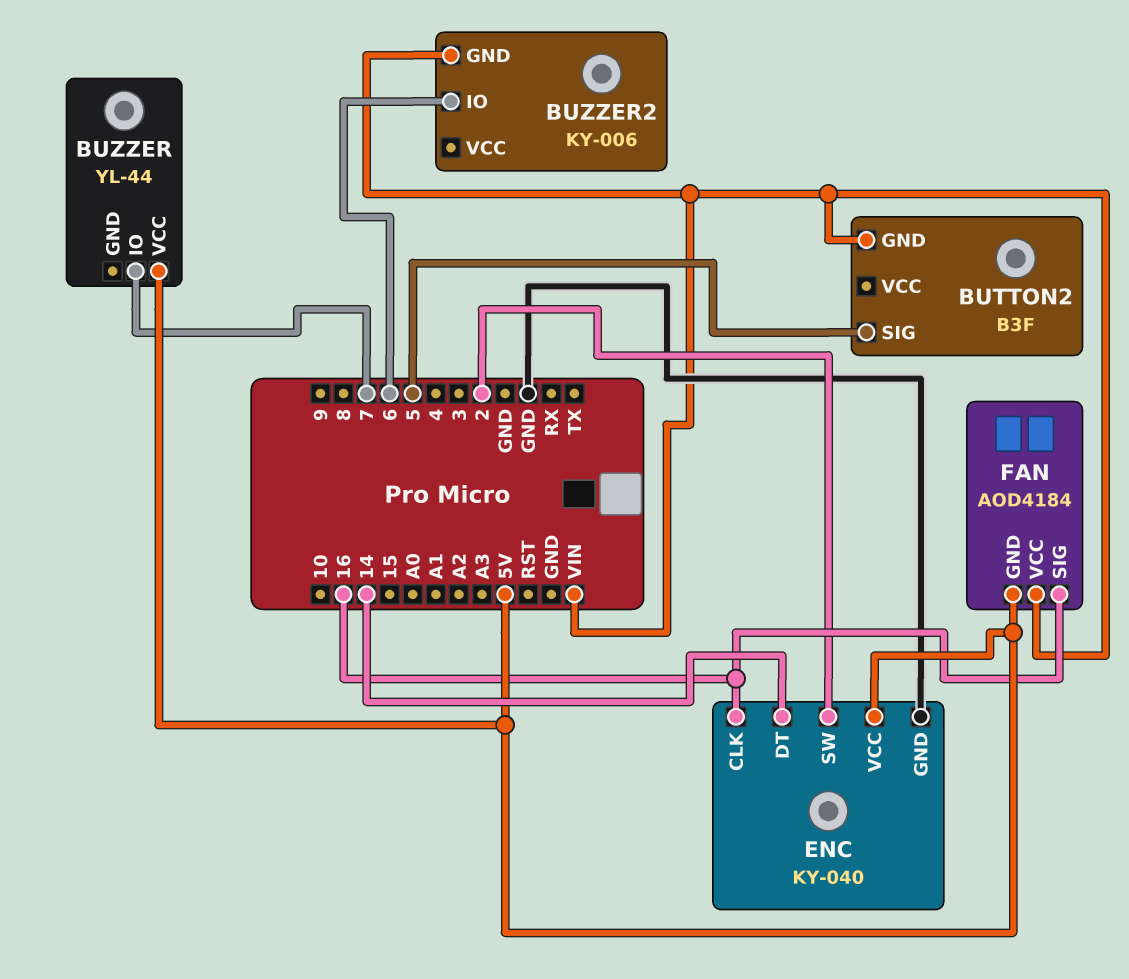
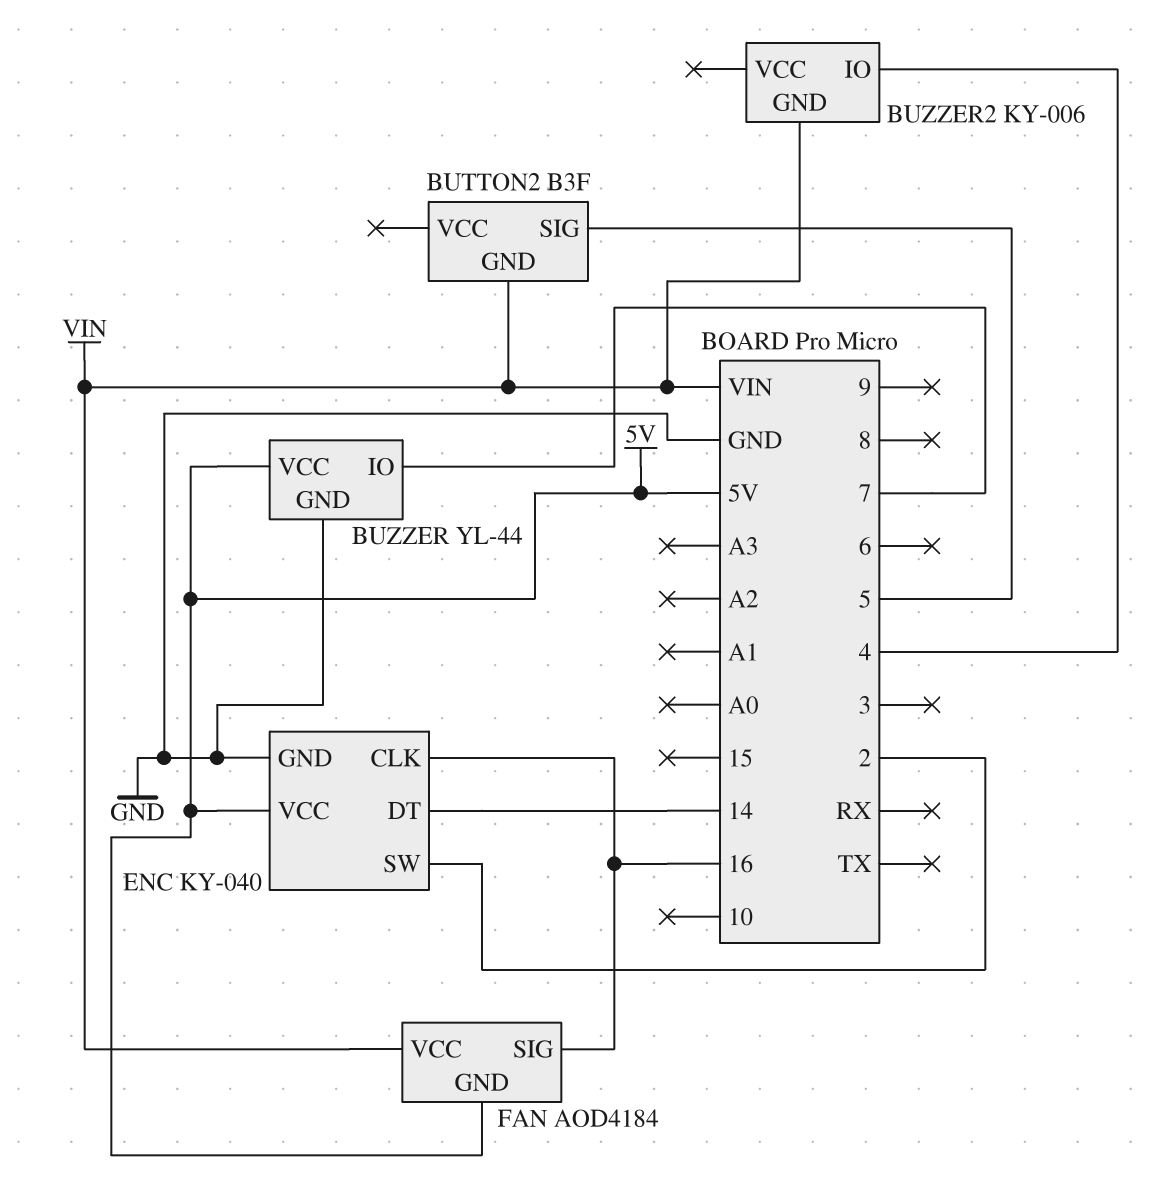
BUZZER pin GND: none -> GND
BUZZER2 pin IO: 6 -> 4

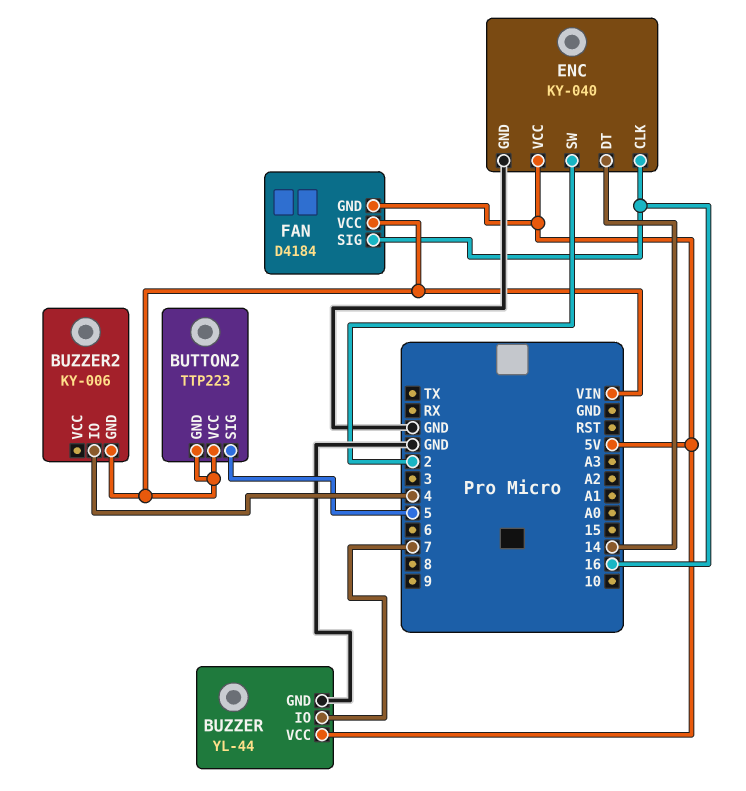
BUTTON2: B3F -> TTP223
BUTTON2 pin VCC: none -> VIN
FAN: AOD4184 -> D4184

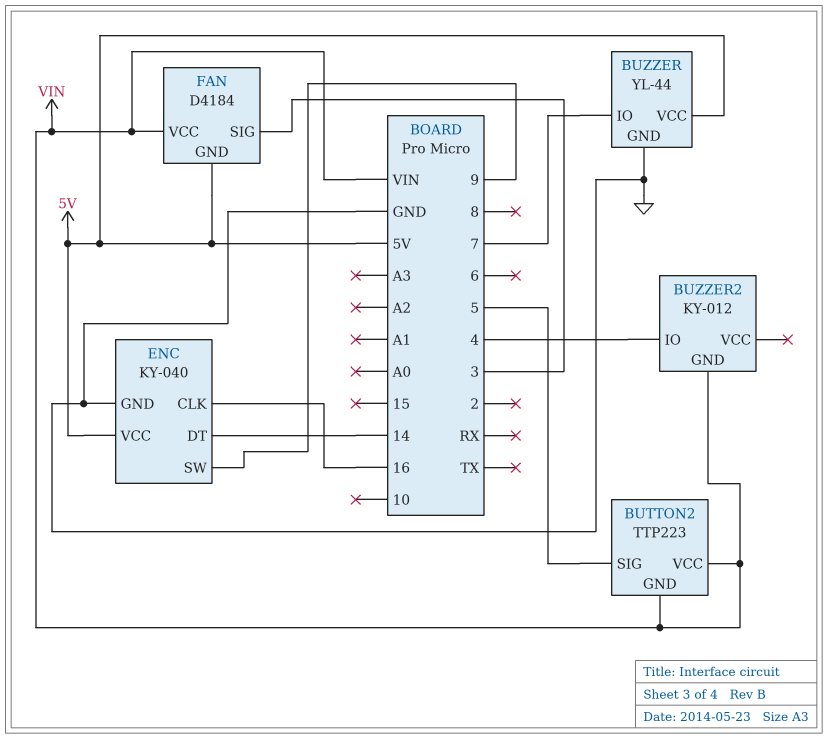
BUZZER2: KY-006 -> KY-012
ENC pin SW: 2 -> 9
FAN pin SIG: 16 -> 3

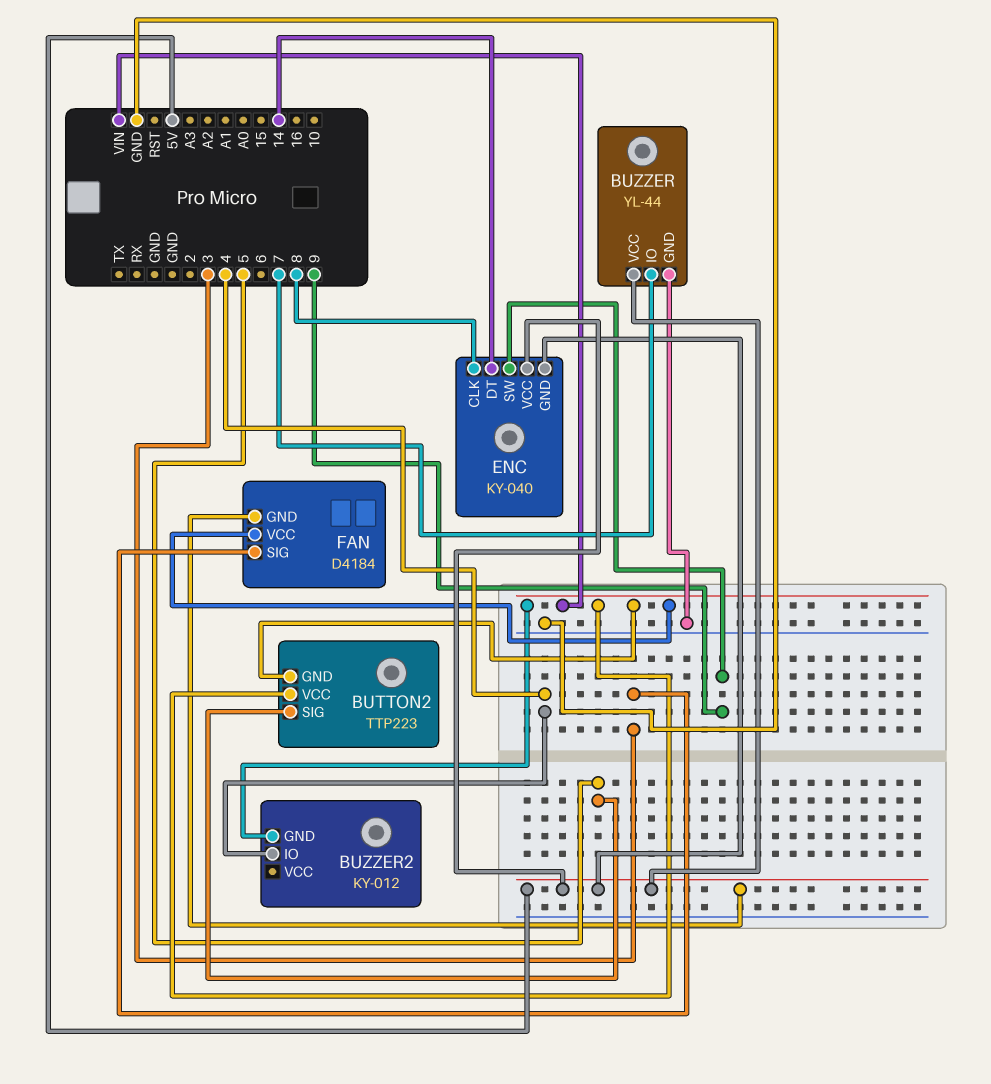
ENC pin CLK: 16 -> 8
ENC pin GND: GND -> 5V

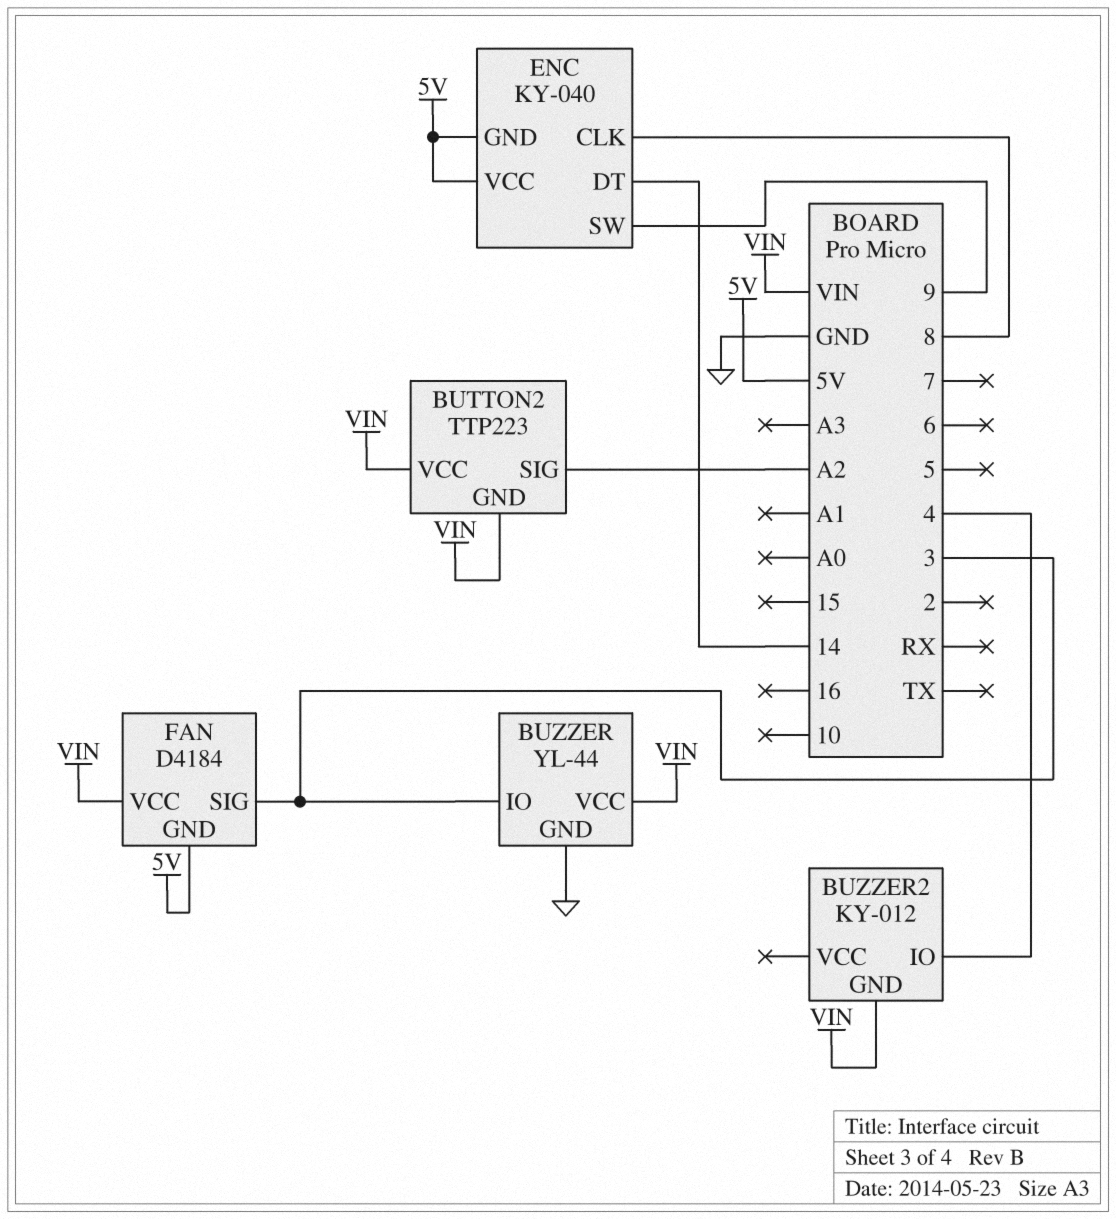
BUTTON2 pin SIG: 5 -> A2
BUZZER pin IO: 7 -> 3
BUZZER pin VCC: 5V -> VIN

